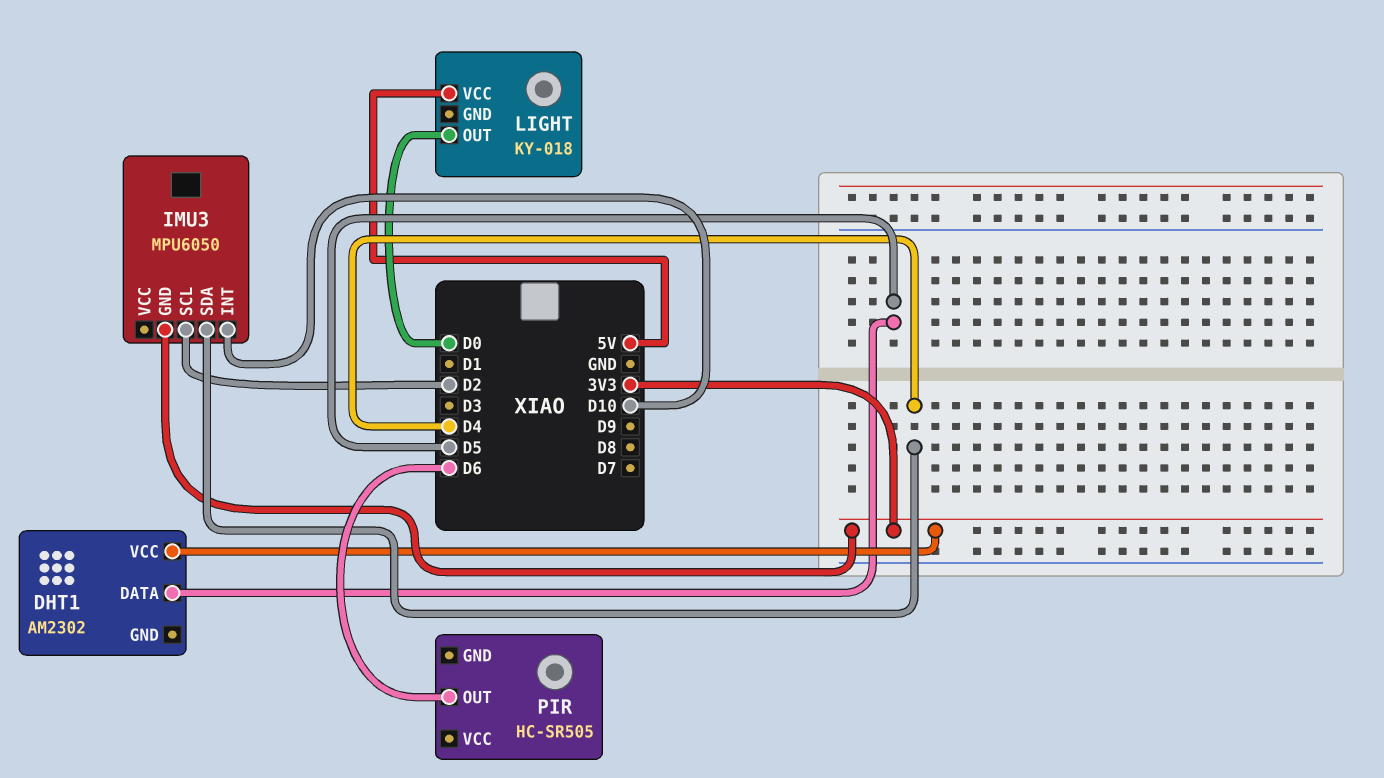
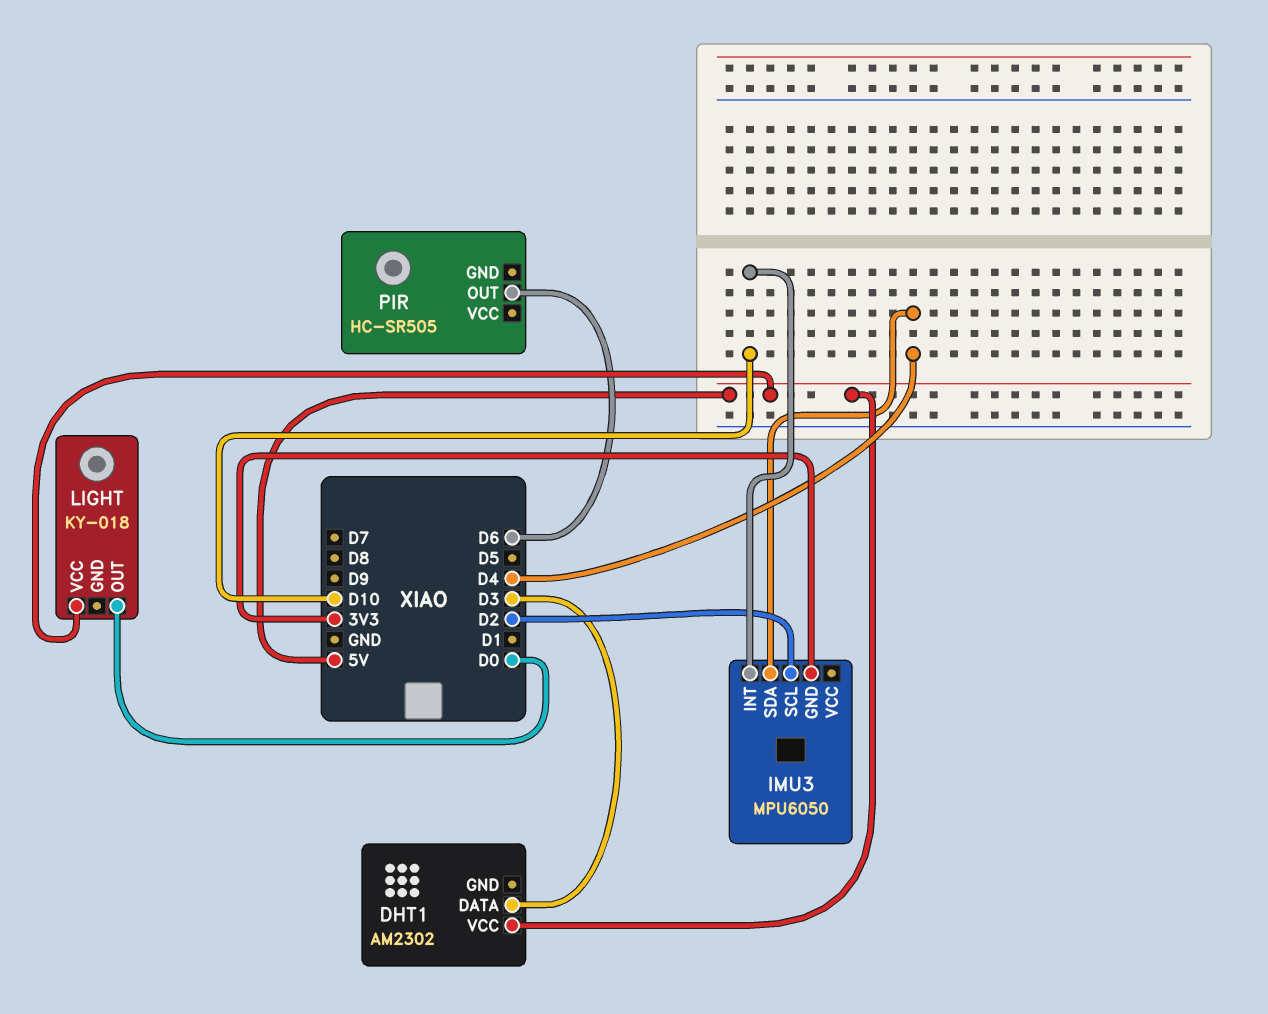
DHT1 pin DATA: D5 -> D3
DHT1 pin VCC: 3V3 -> 5V

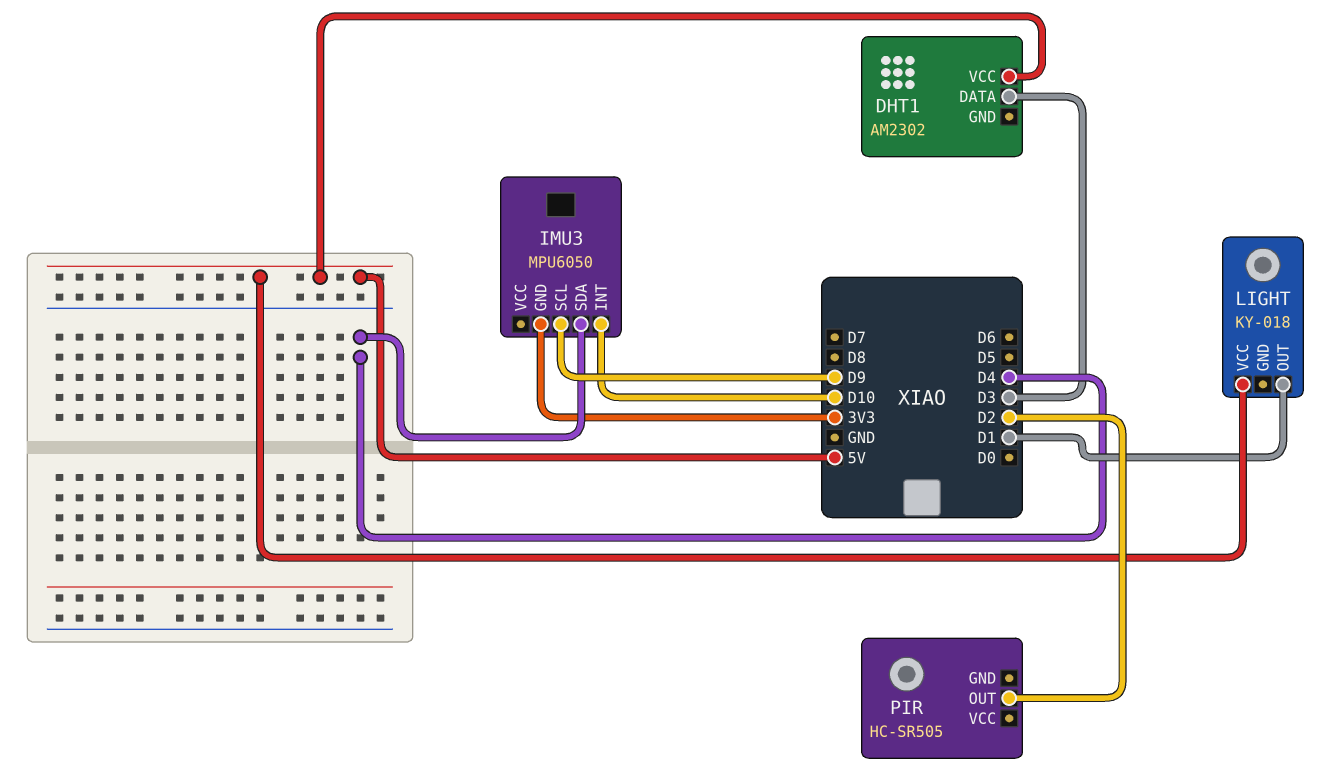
IMU3 pin SCL: D2 -> D9
LIGHT pin OUT: D0 -> D1
PIR pin OUT: D6 -> D2

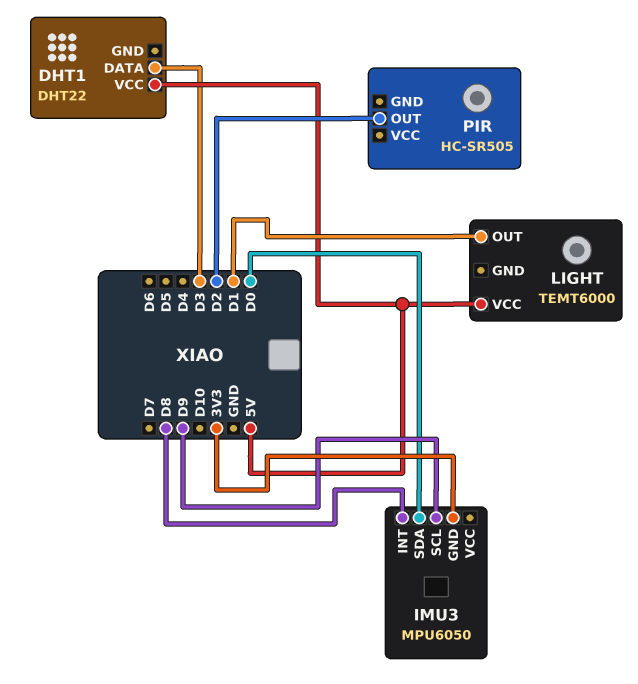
DHT1: AM2302 -> DHT22
IMU3 pin INT: D10 -> D8
IMU3 pin SDA: D4 -> D0
LIGHT: KY-018 -> TEMT6000

